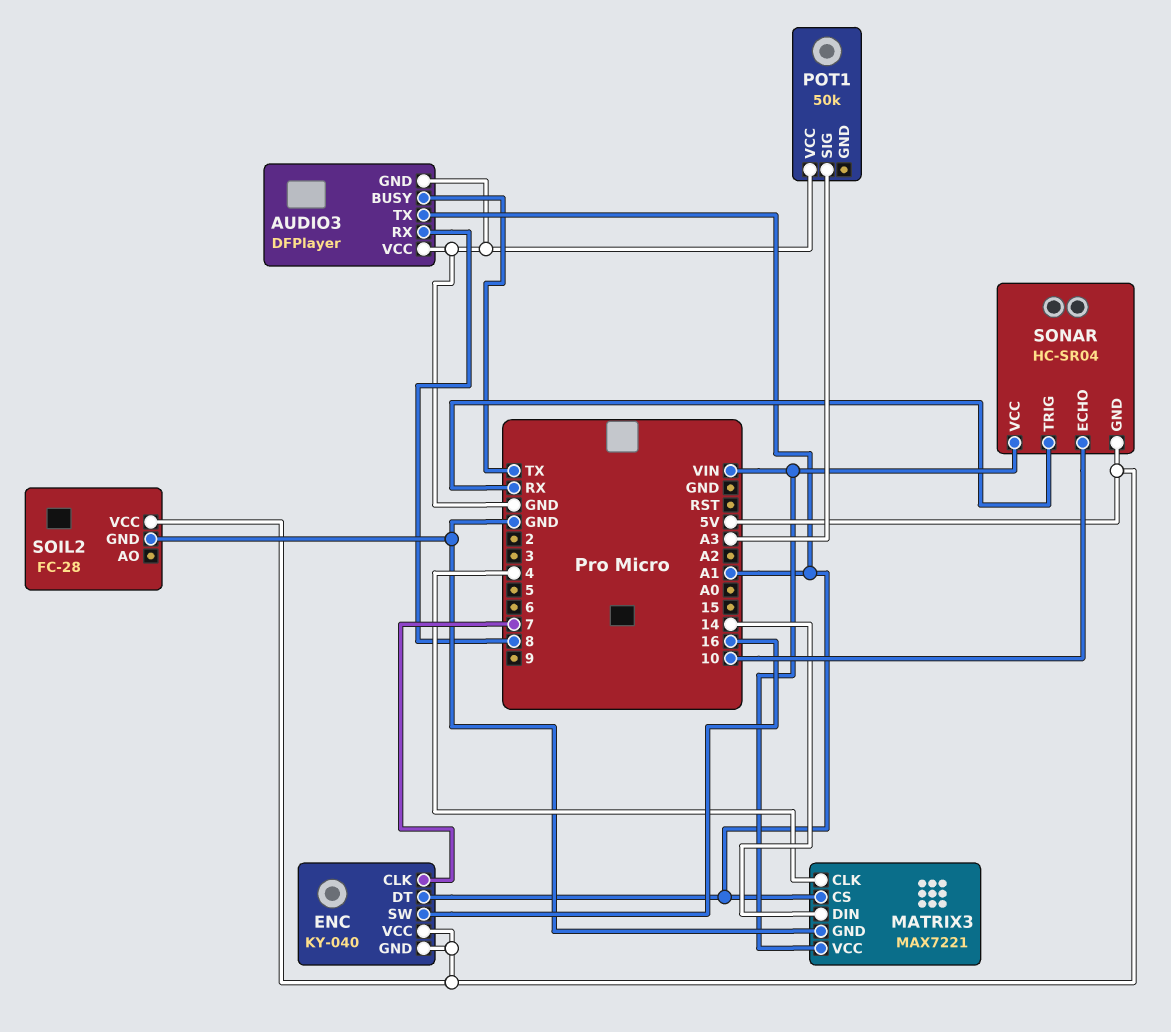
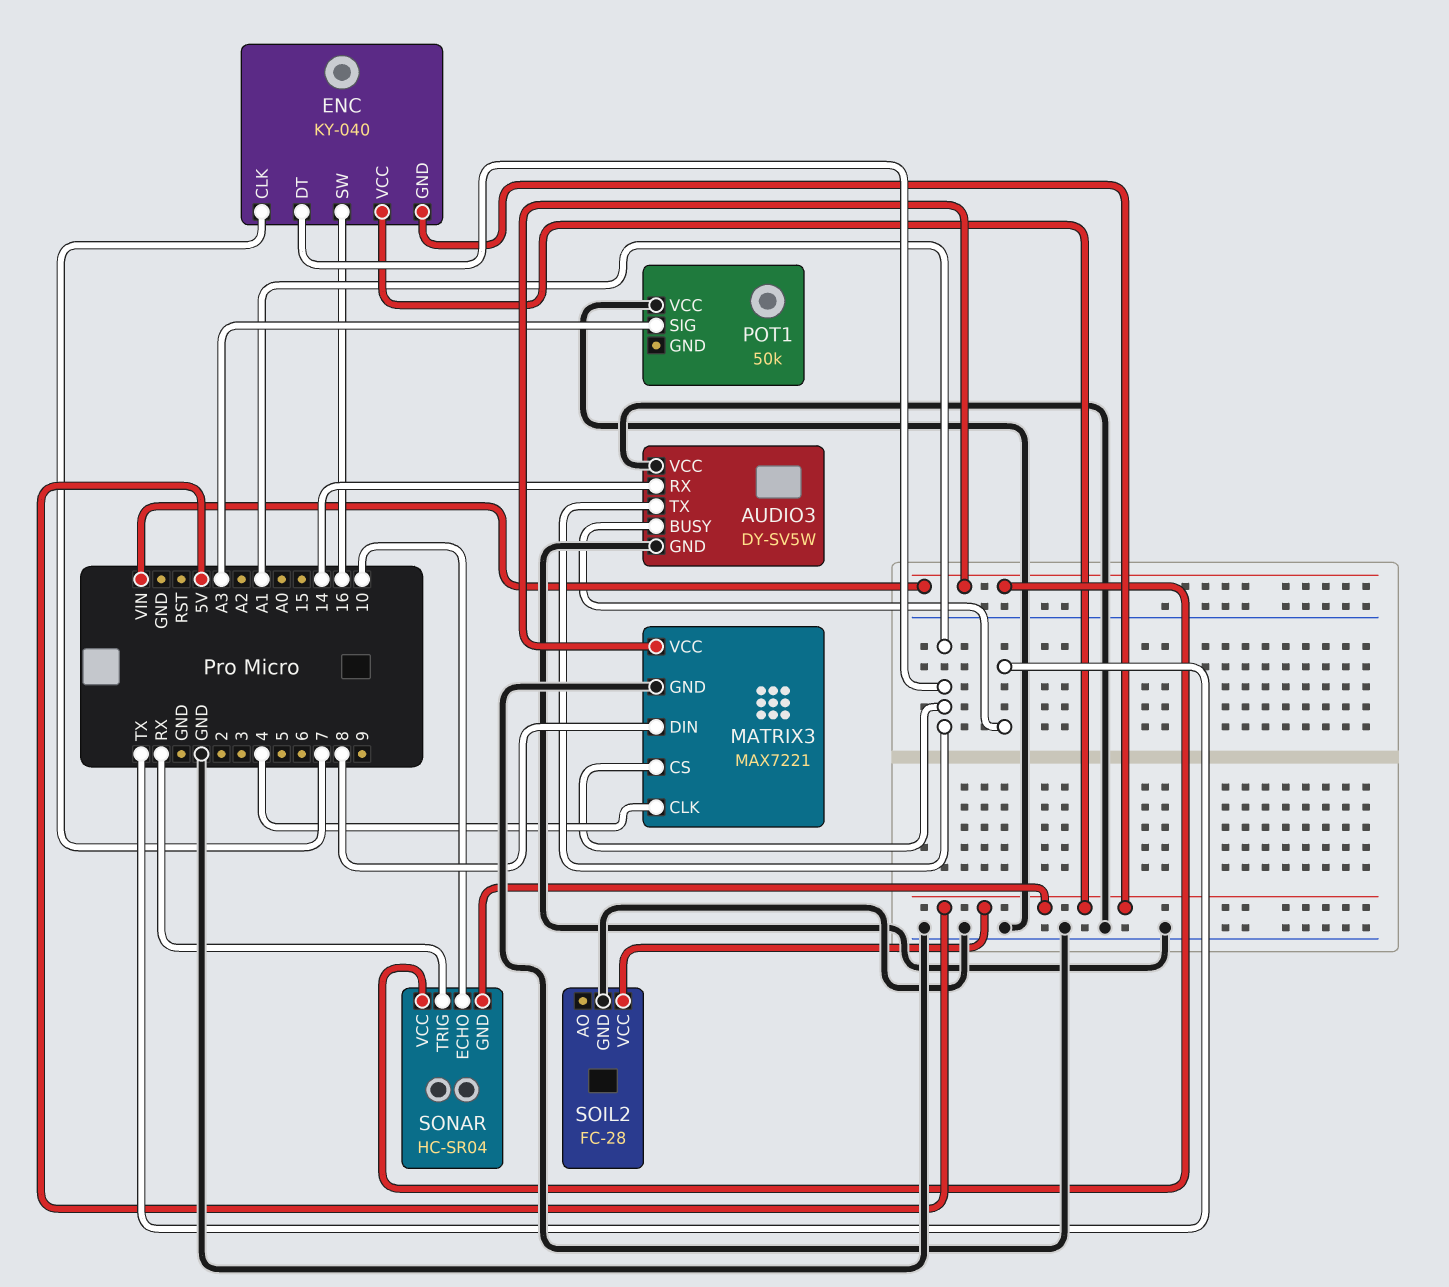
AUDIO3: DFPlayer -> DY-SV5W
AUDIO3 pin RX: 8 -> 14
MATRIX3 pin DIN: 14 -> 8

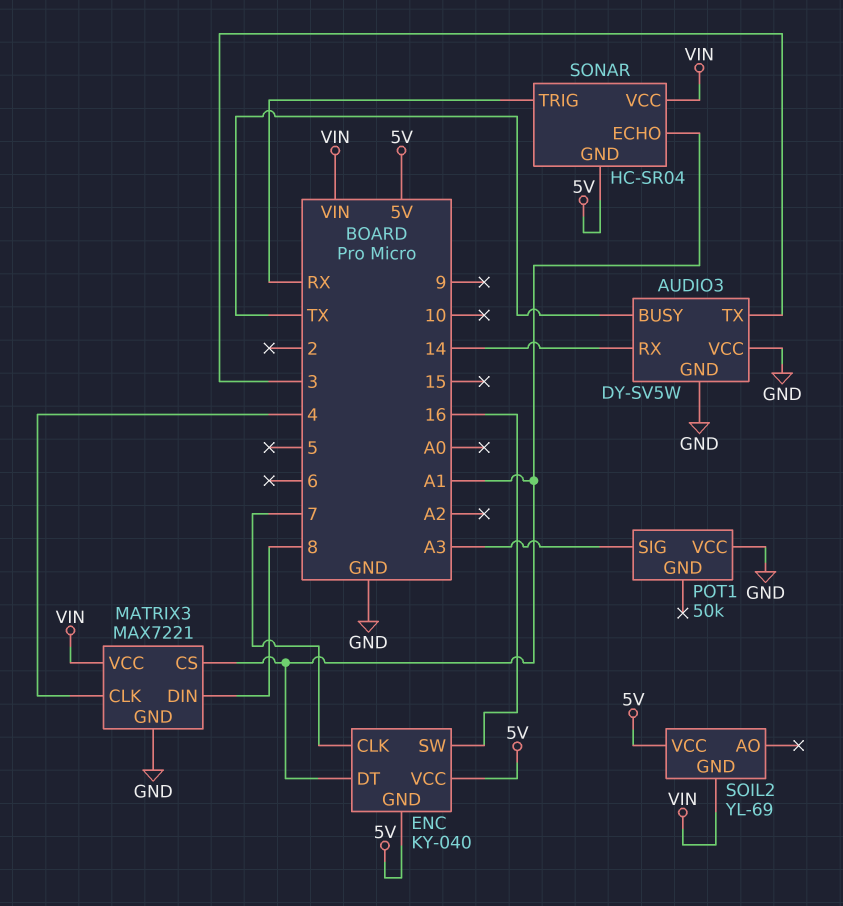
AUDIO3 pin TX: A1 -> 3
SOIL2: FC-28 -> YL-69
SOIL2 pin GND: GND -> VIN
SONAR pin ECHO: 10 -> A1

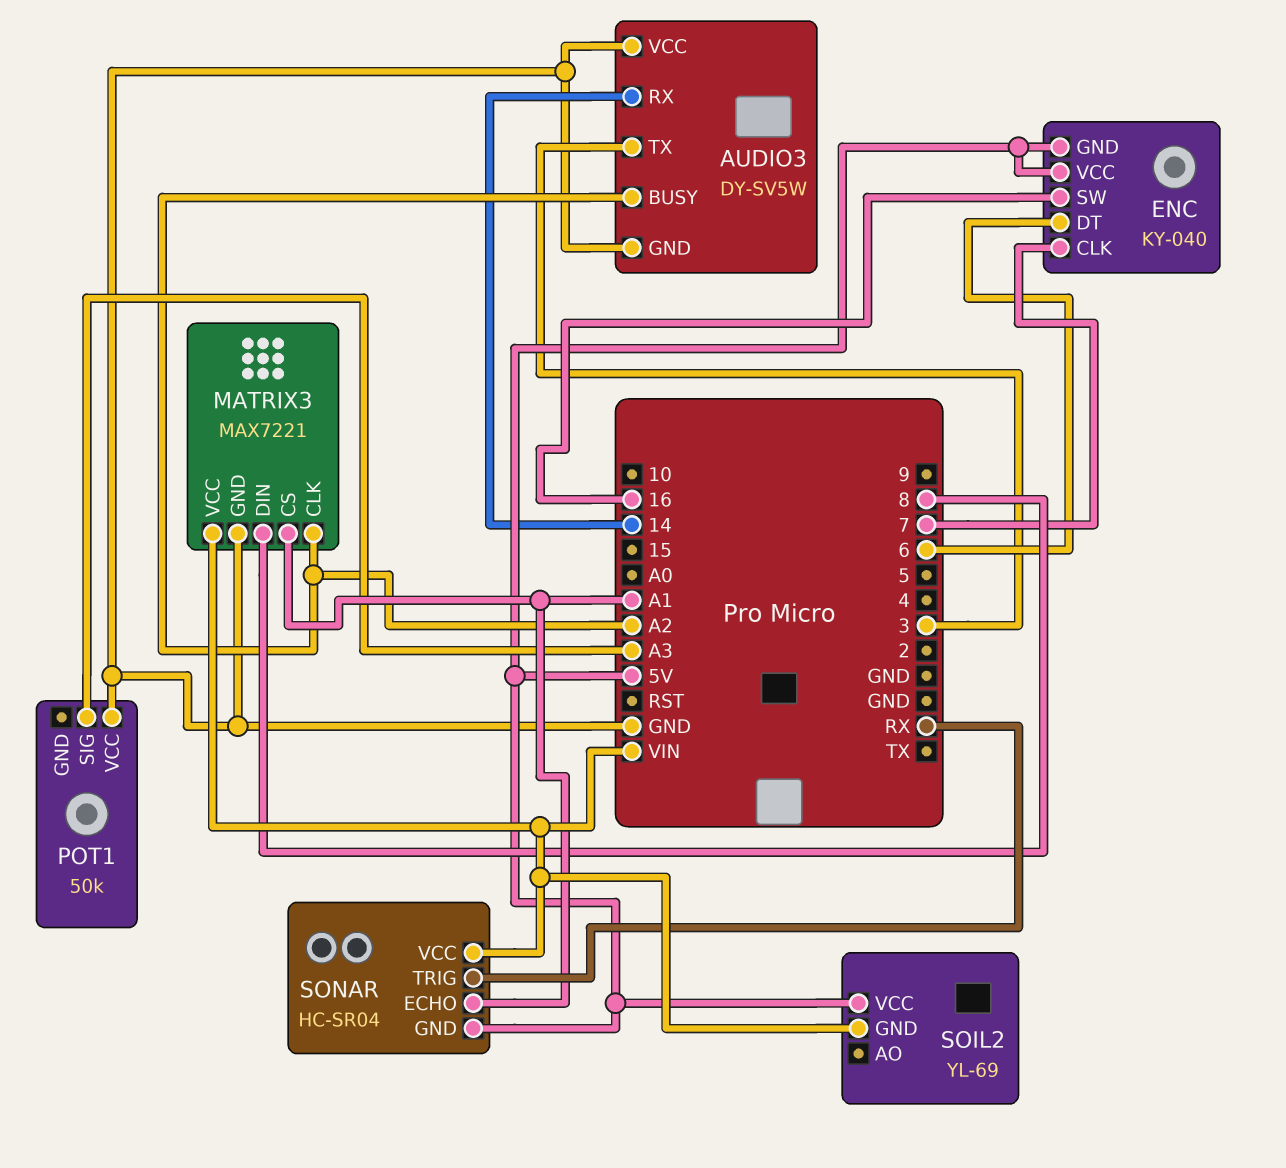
AUDIO3 pin BUSY: TX -> A2
ENC pin DT: A1 -> 6
MATRIX3 pin CLK: 4 -> A2

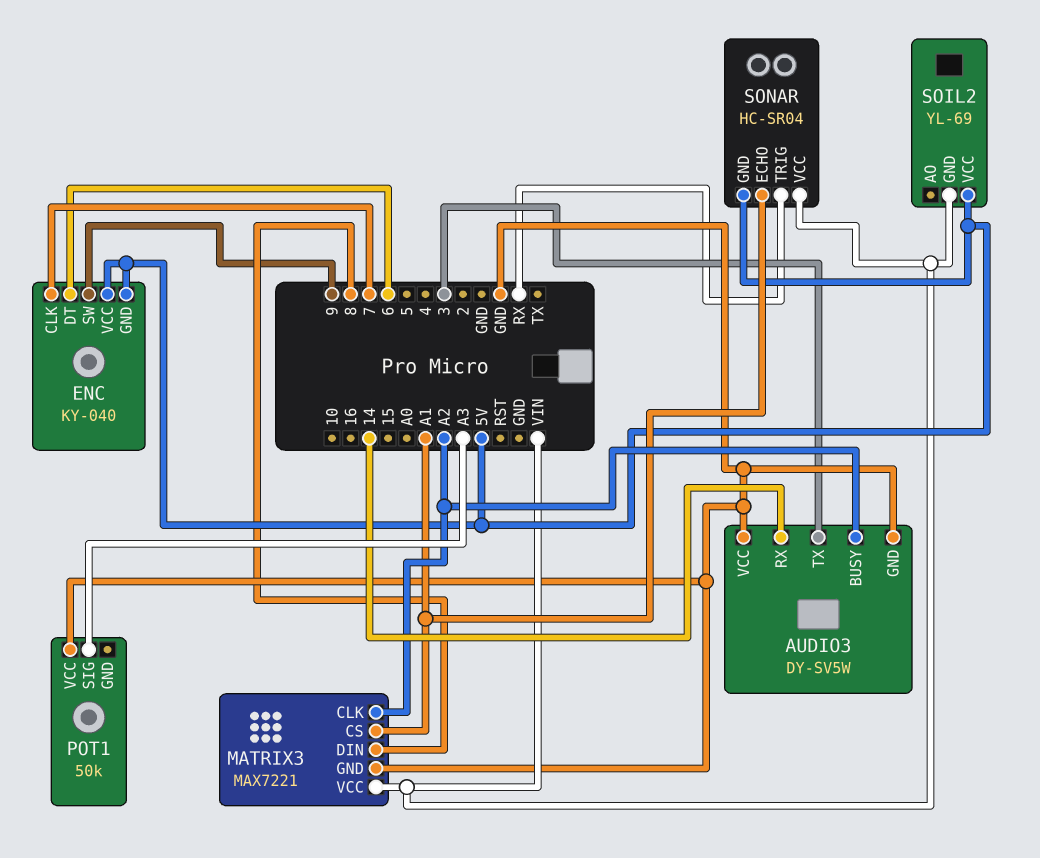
ENC pin SW: 16 -> 9

